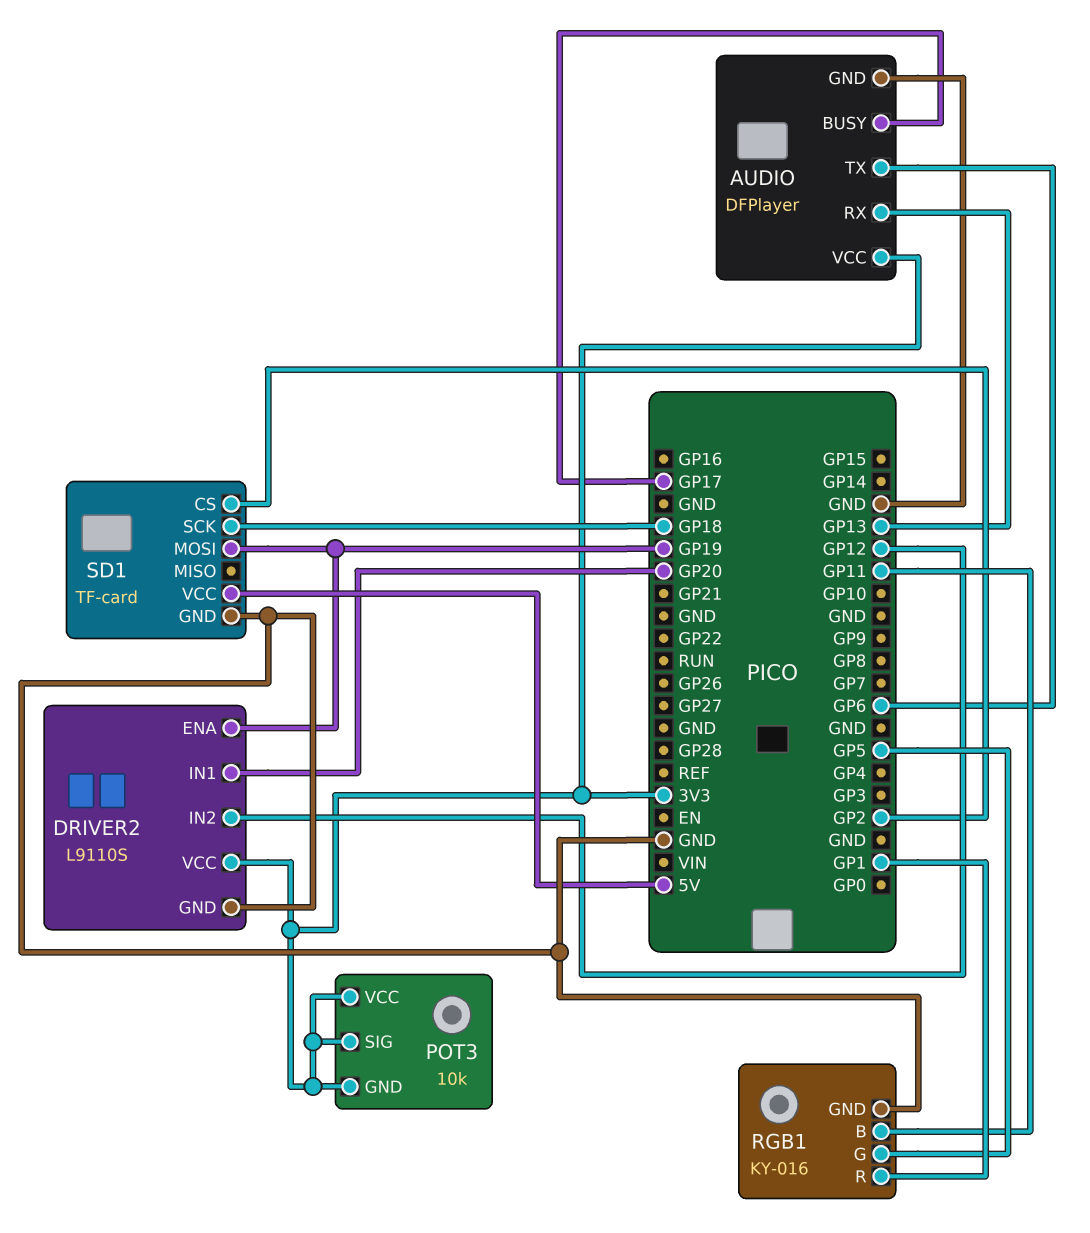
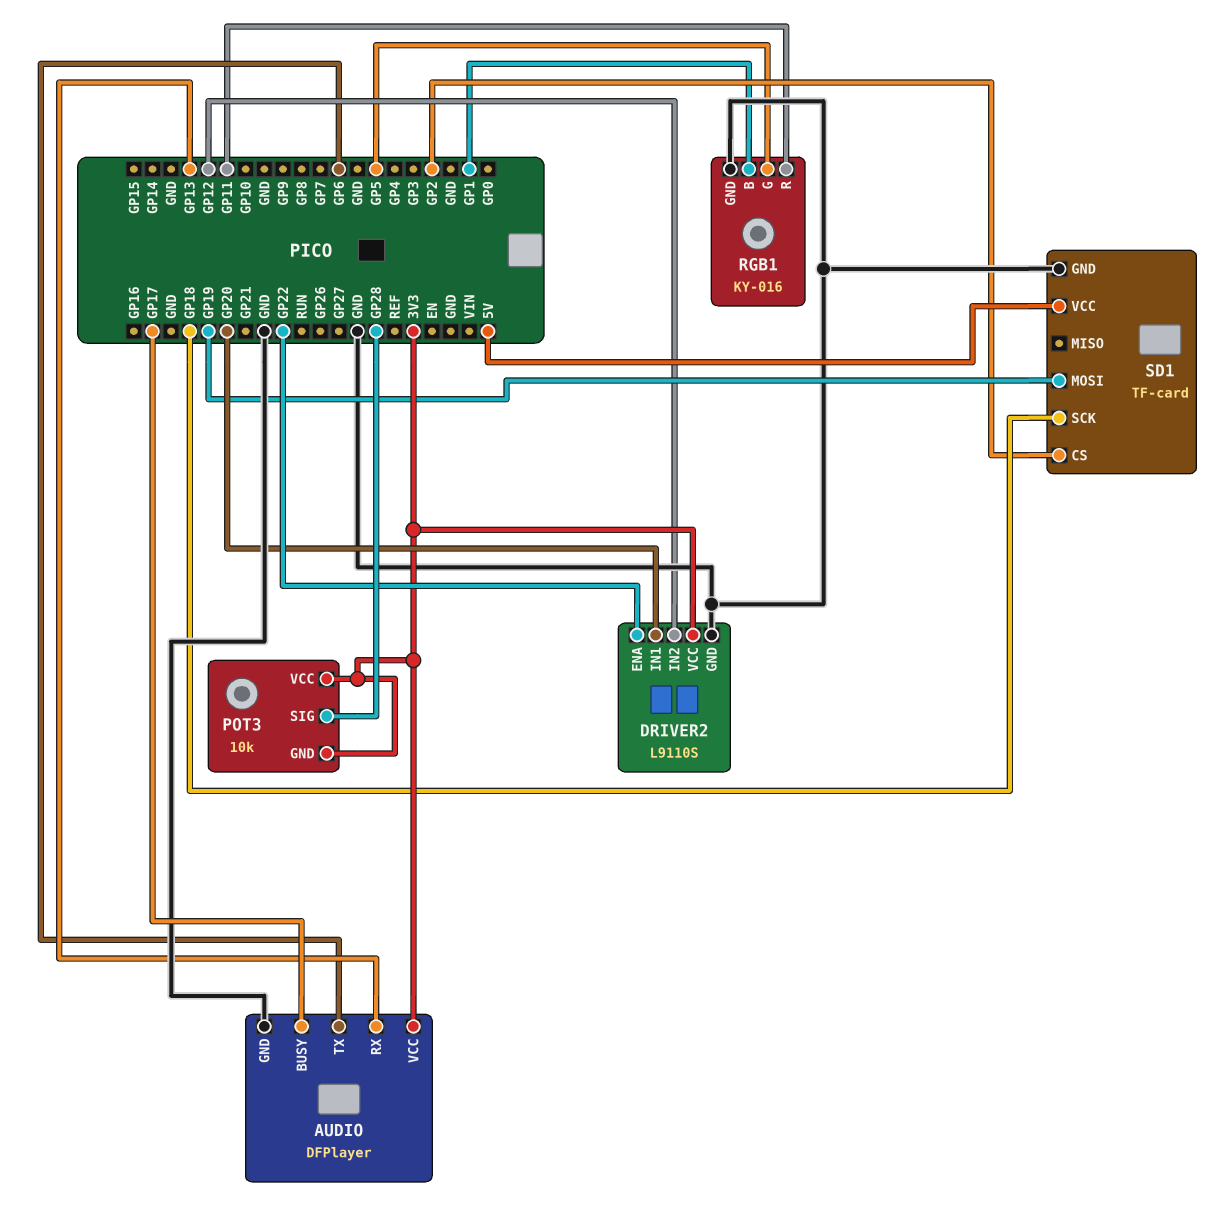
DRIVER2 pin ENA: GP19 -> GP22
POT3 pin SIG: 3V3 -> GP28
RGB1 pin B: GP11 -> GP1
RGB1 pin R: GP1 -> GP11

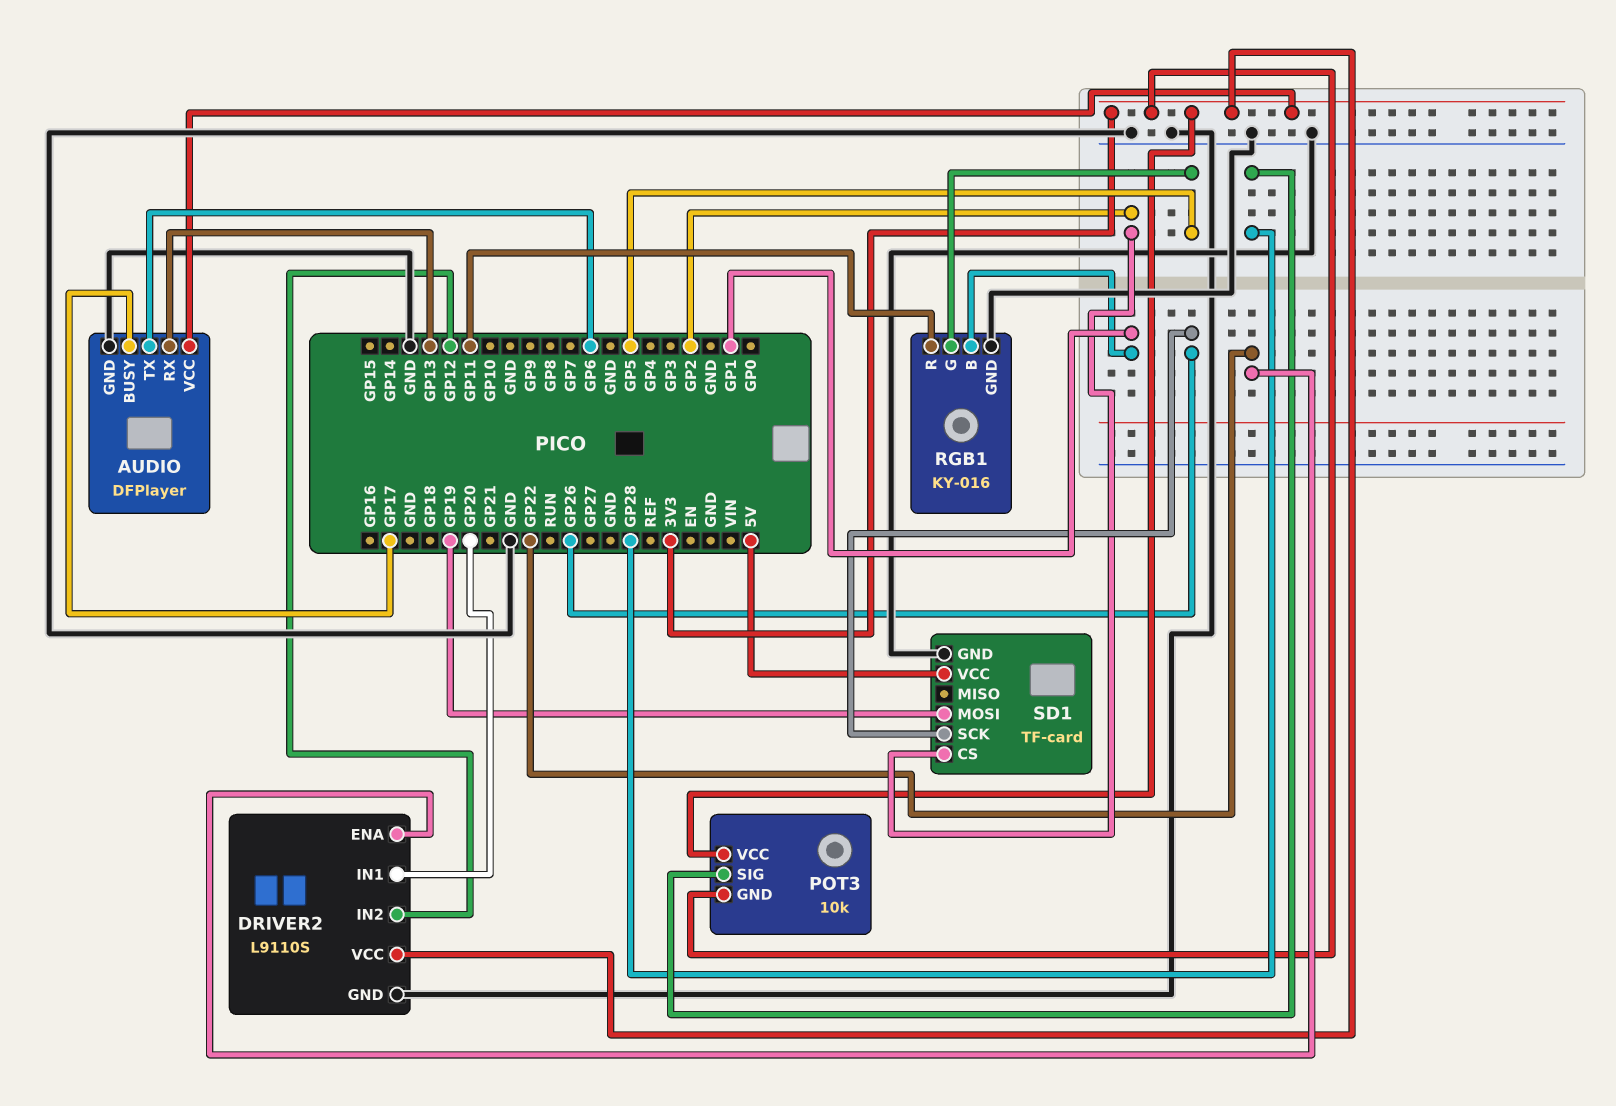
SD1 pin SCK: GP18 -> GP26

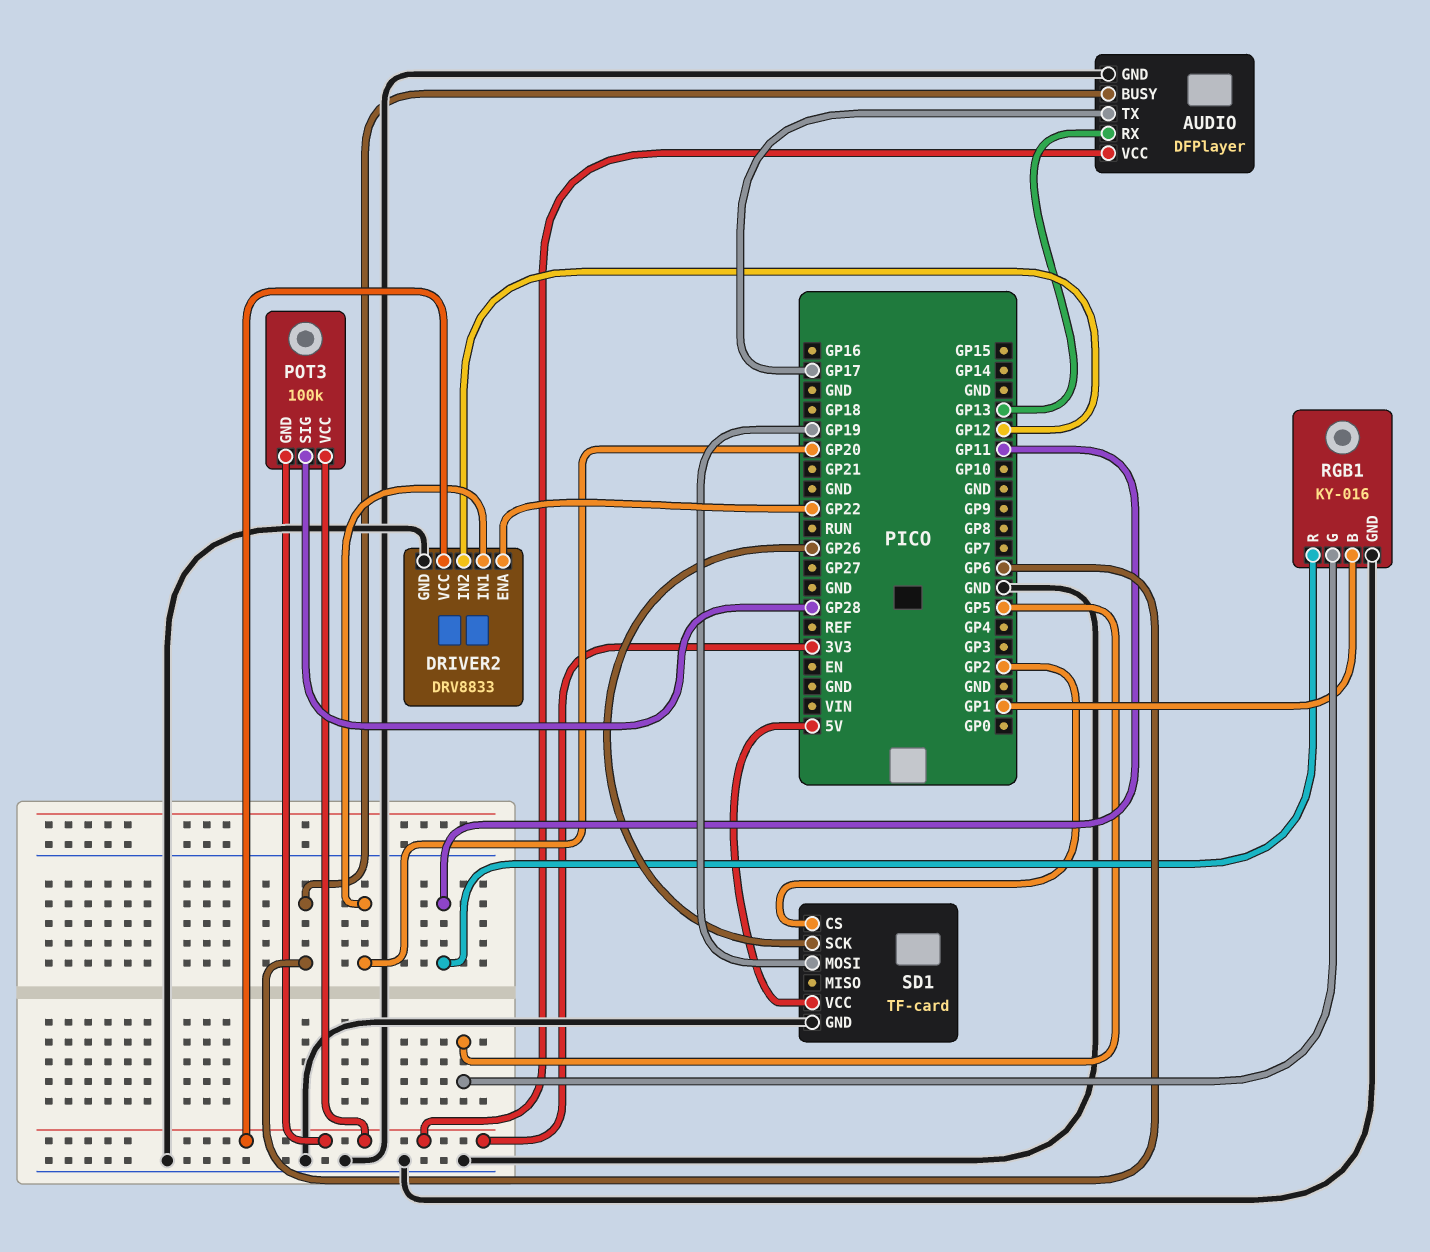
AUDIO pin BUSY: GP17 -> GP6
AUDIO pin TX: GP6 -> GP17
DRIVER2: L9110S -> DRV8833
POT3: 10k -> 100k

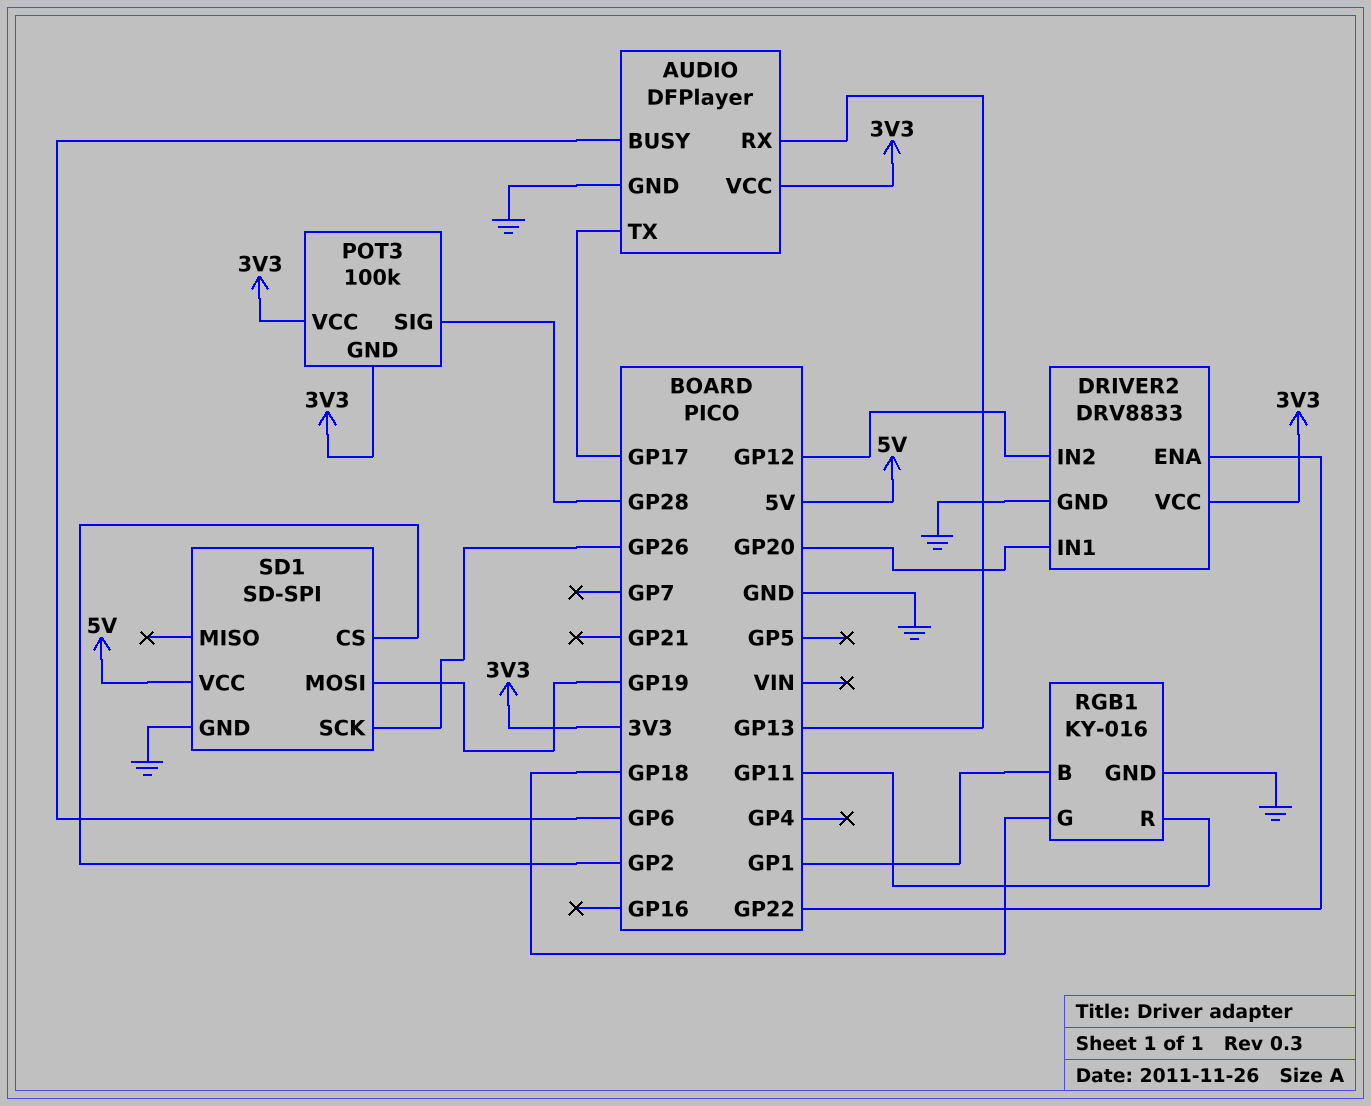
RGB1 pin G: GP5 -> GP18
SD1: TF-card -> SD-SPI

